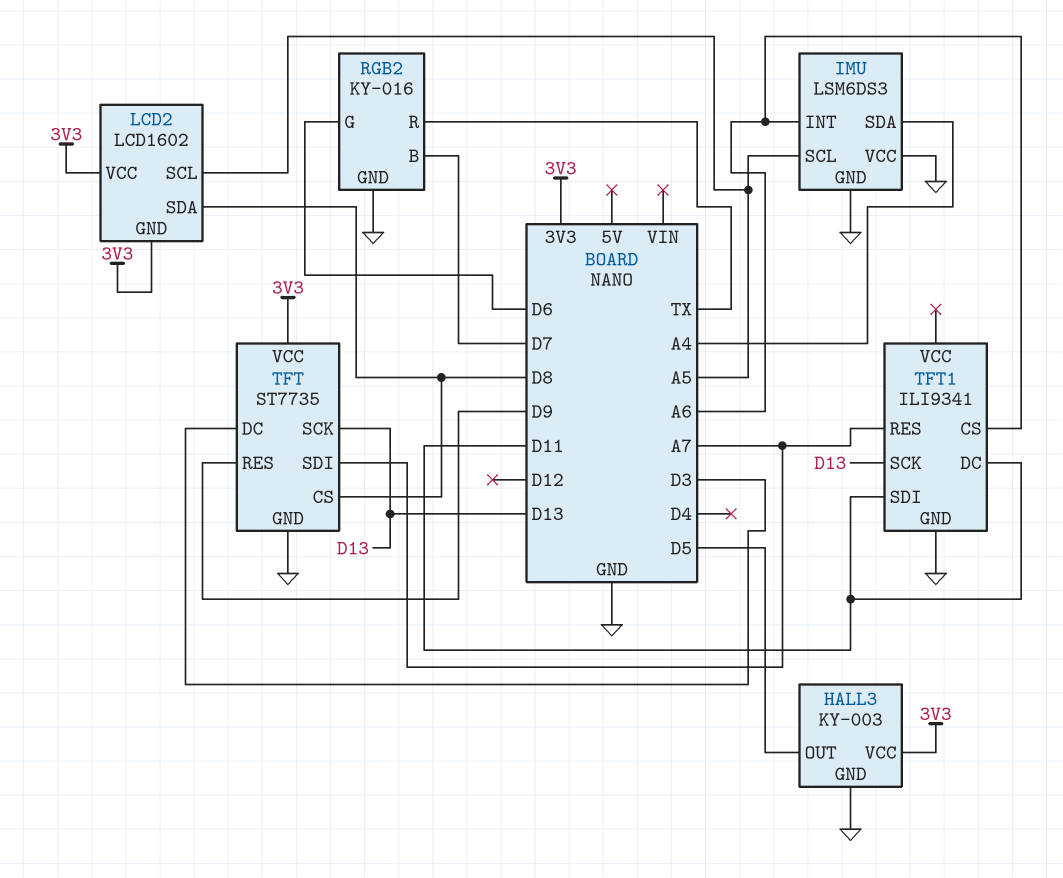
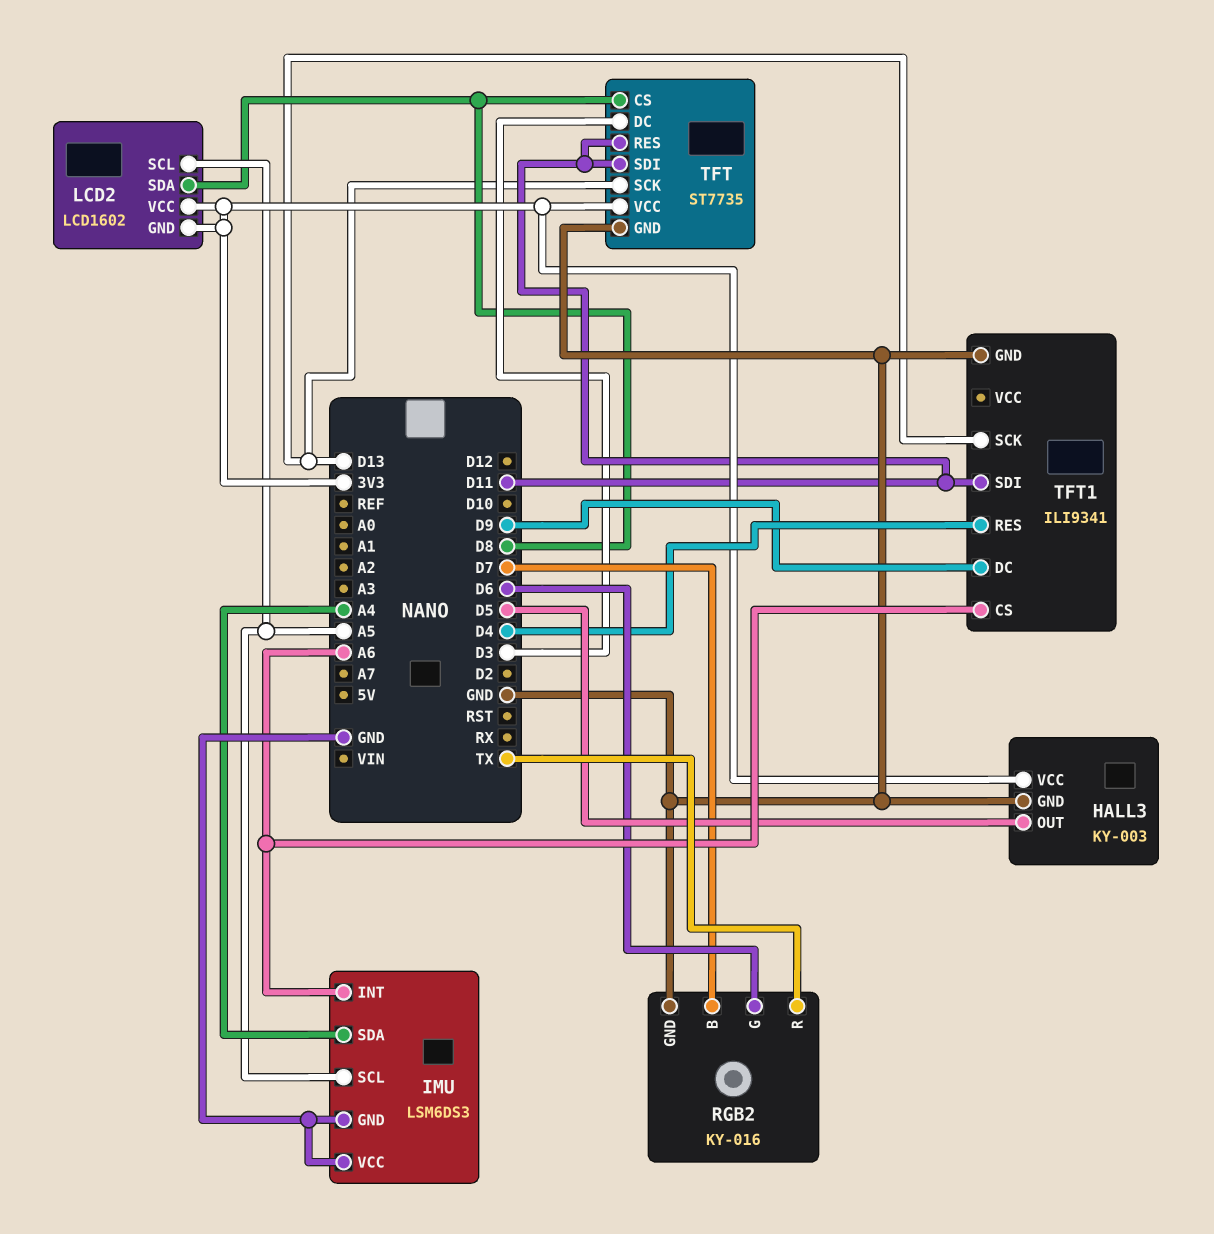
TFT pin RES: D9 -> D11
TFT pin SDI: A7 -> D11
TFT1 pin DC: D11 -> D9
TFT1 pin RES: A7 -> D4

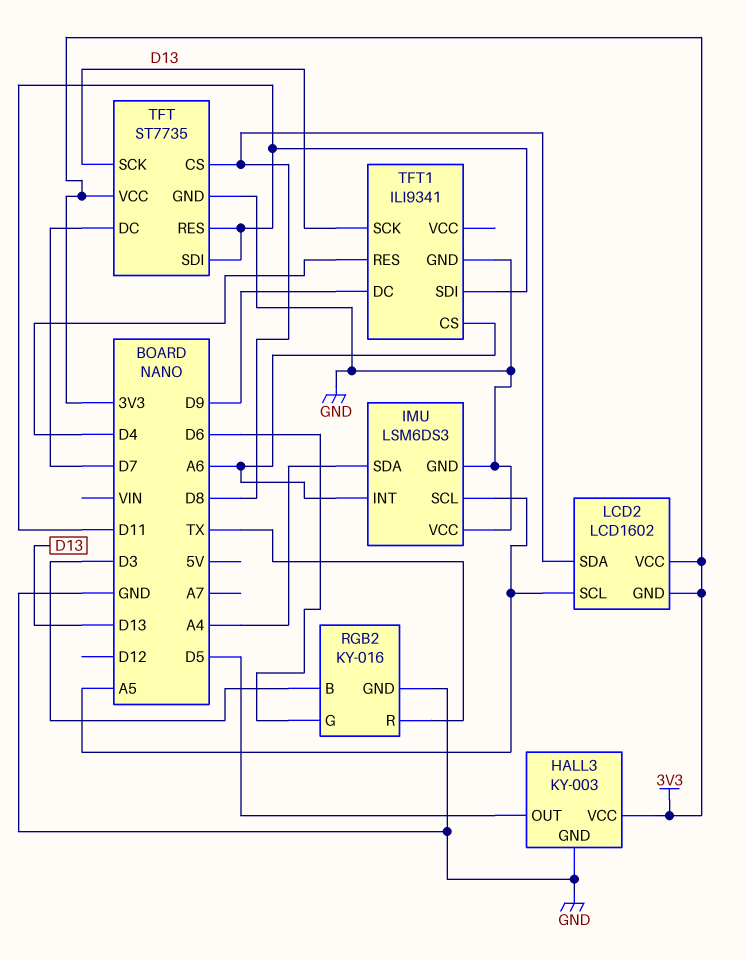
RGB2 pin B: D7 -> D3
TFT pin DC: D3 -> D7

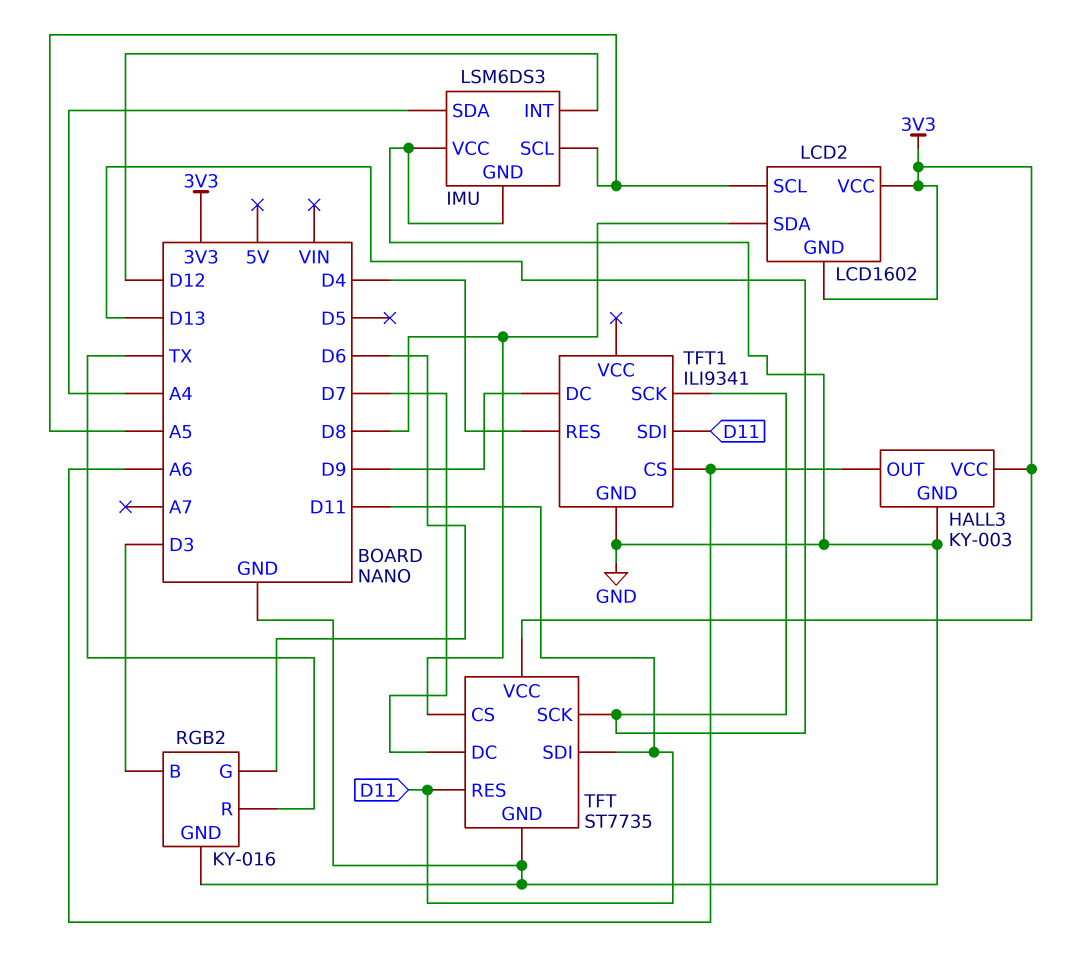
HALL3 pin OUT: D5 -> A6
IMU pin INT: A6 -> D12

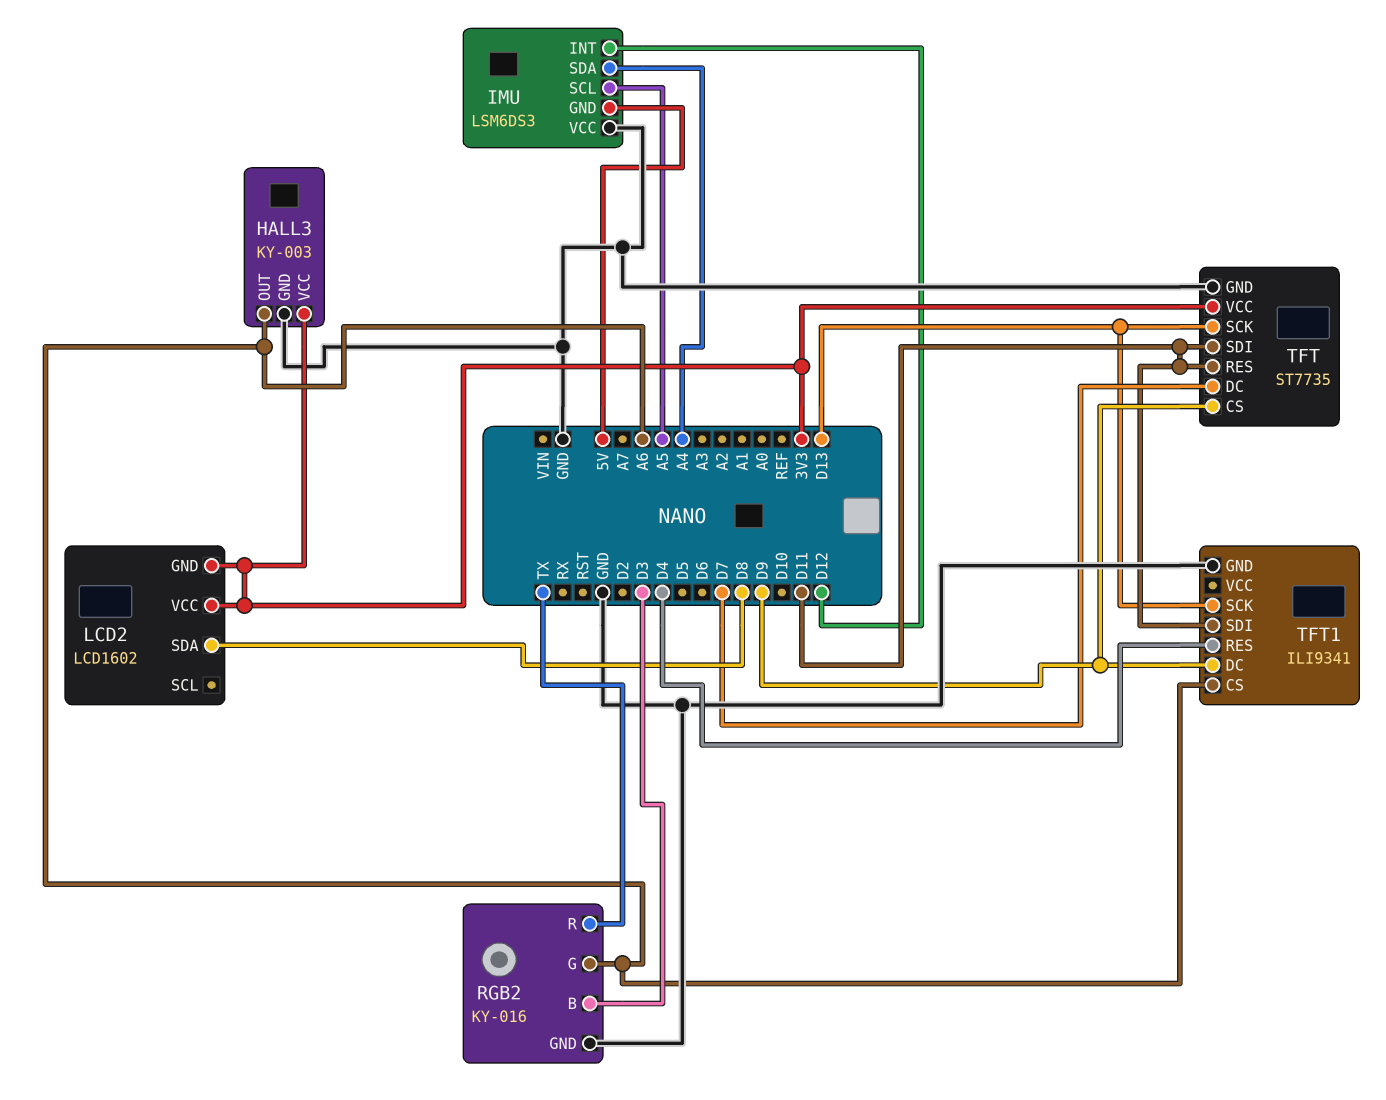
IMU pin GND: GND -> 5V
LCD2 pin SCL: A5 -> none
RGB2 pin G: D6 -> A6
TFT pin CS: D8 -> D9

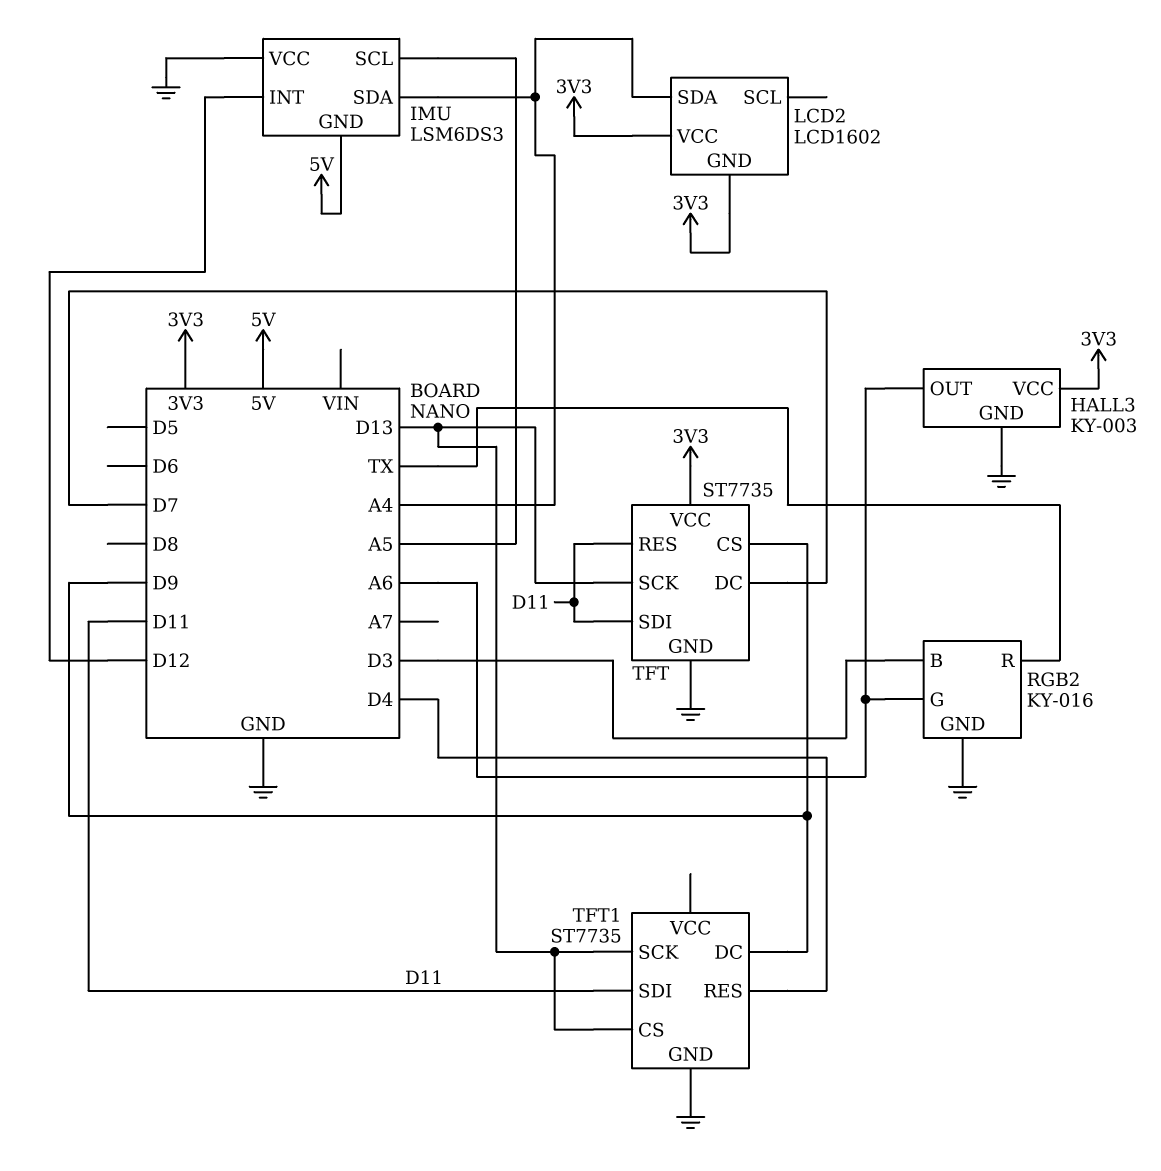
LCD2 pin SDA: D8 -> A4
TFT1: ILI9341 -> ST7735
TFT1 pin CS: A6 -> D13

